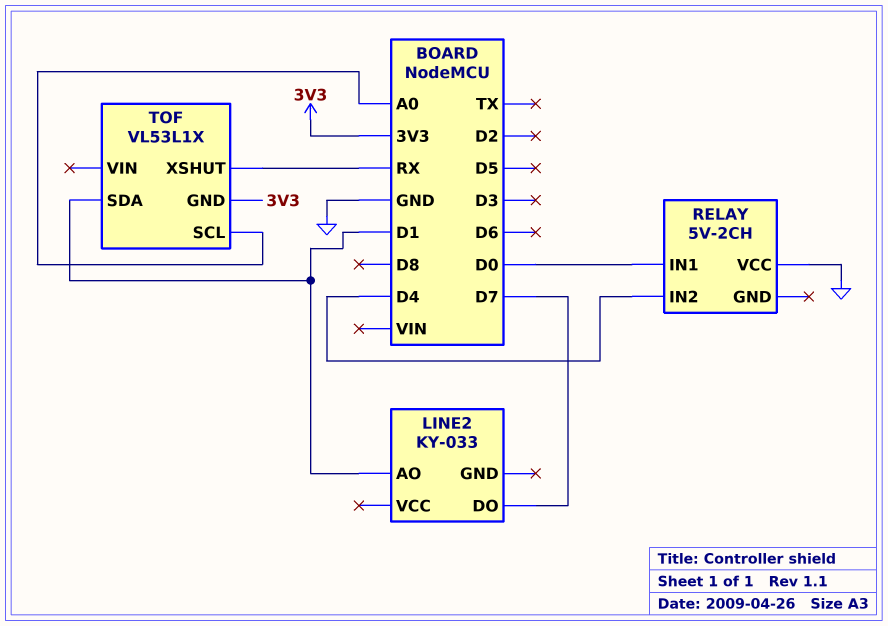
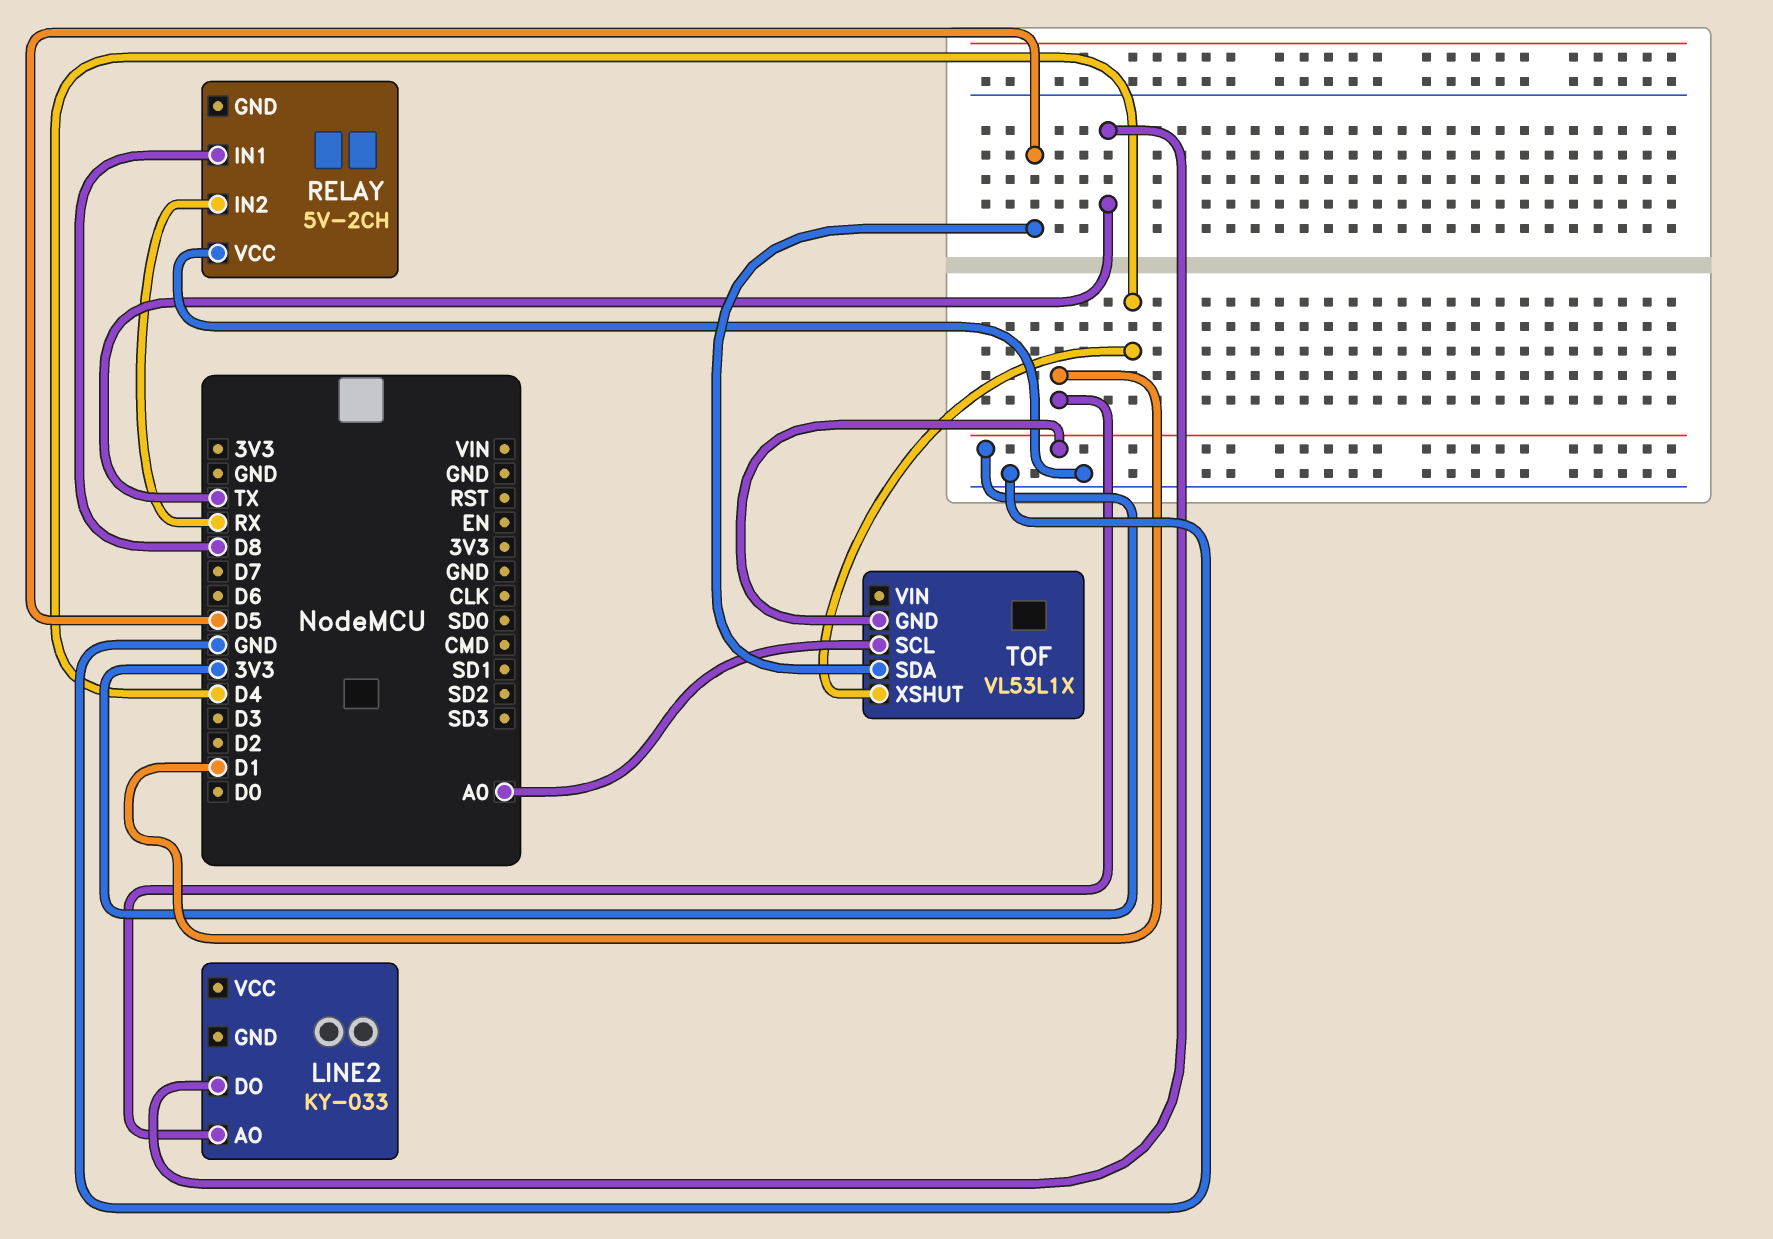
LINE2 pin DO: D7 -> TX
RELAY pin IN1: D0 -> D8
RELAY pin IN2: D4 -> RX
TOF pin SDA: D1 -> D5
TOF pin XSHUT: RX -> D4

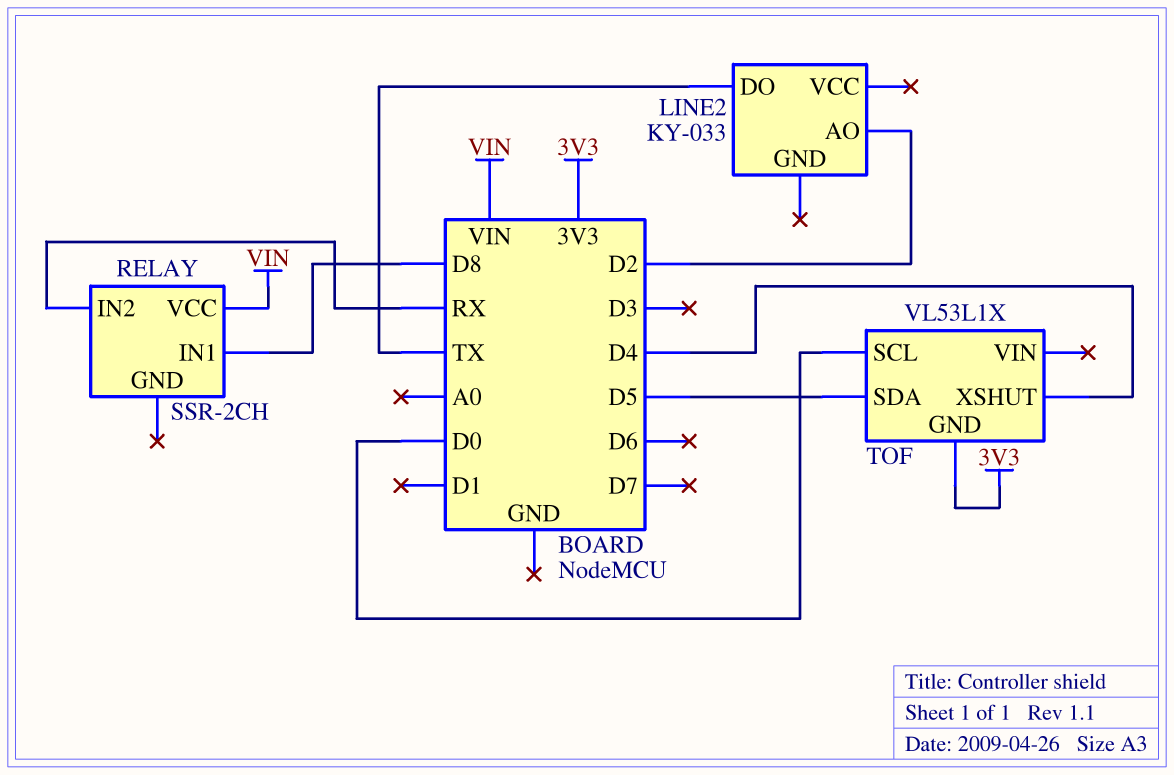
LINE2 pin AO: D1 -> D2
RELAY: 5V-2CH -> SSR-2CH
RELAY pin VCC: GND -> VIN
TOF pin SCL: A0 -> D0

